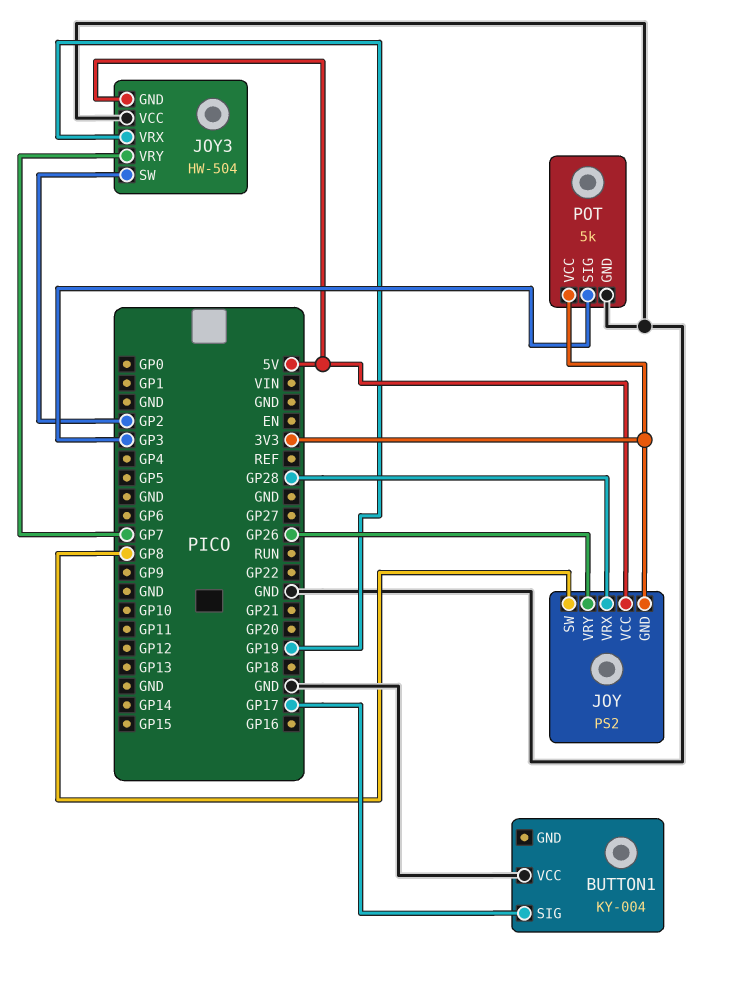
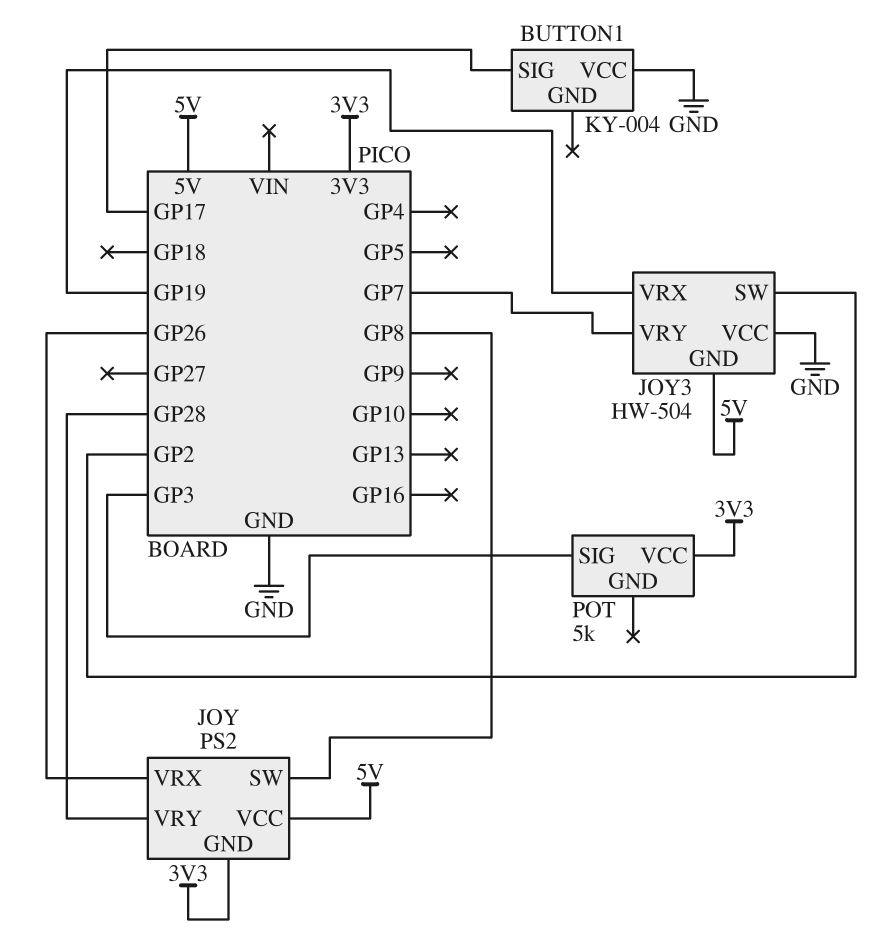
JOY pin VRX: GP28 -> GP26
JOY pin VRY: GP26 -> GP28
POT pin GND: GND -> none

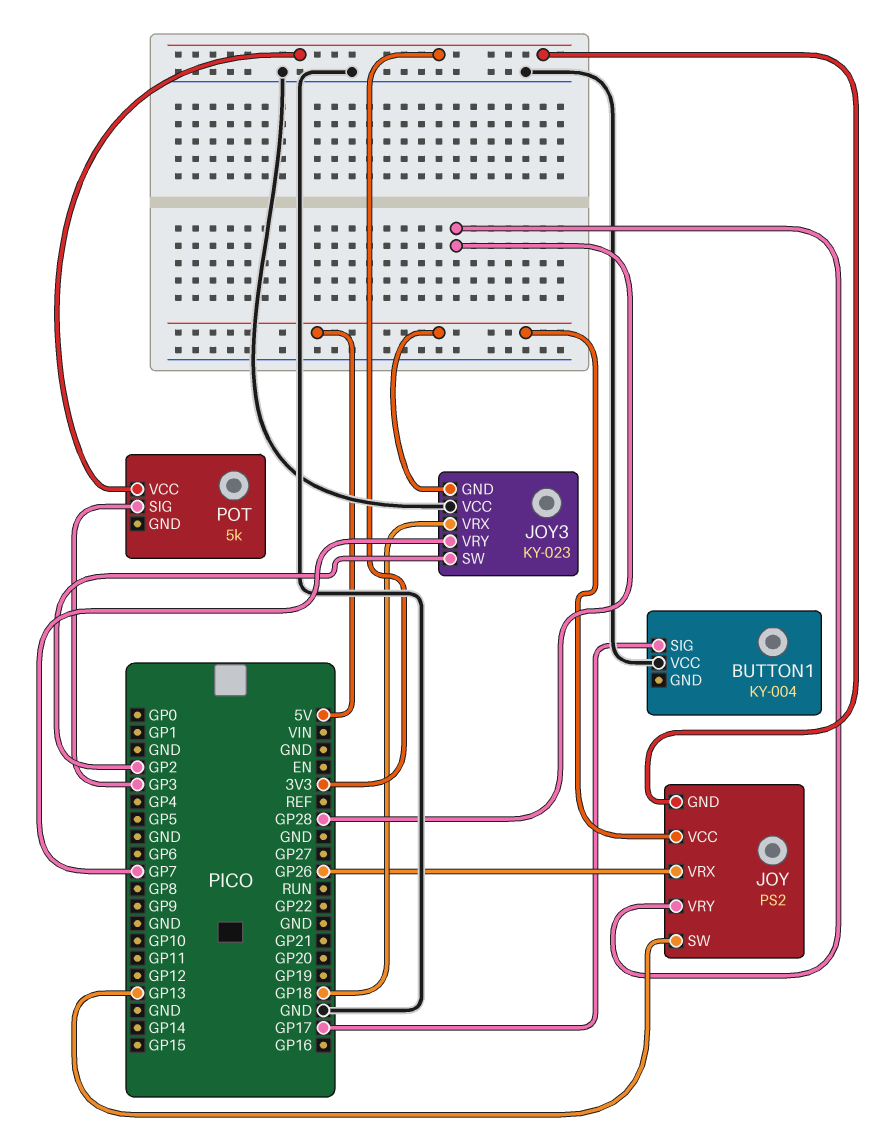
JOY pin SW: GP8 -> GP13
JOY3: HW-504 -> KY-023
JOY3 pin VRX: GP19 -> GP18

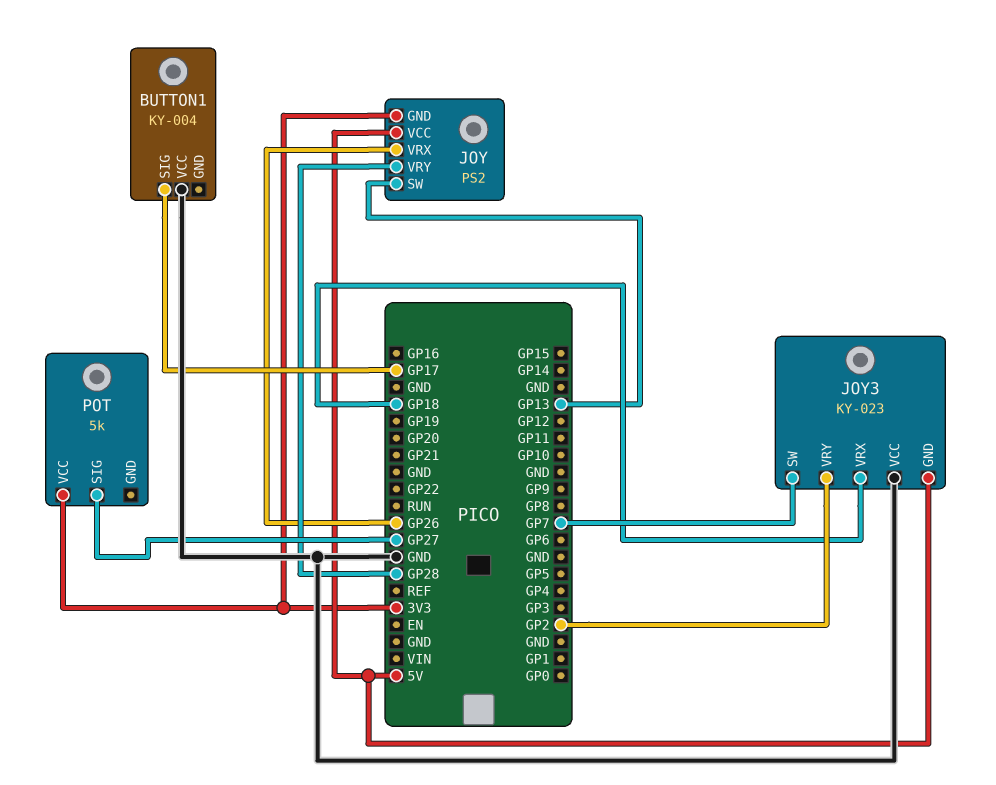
JOY3 pin SW: GP2 -> GP7
JOY3 pin VRY: GP7 -> GP2
POT pin SIG: GP3 -> GP27

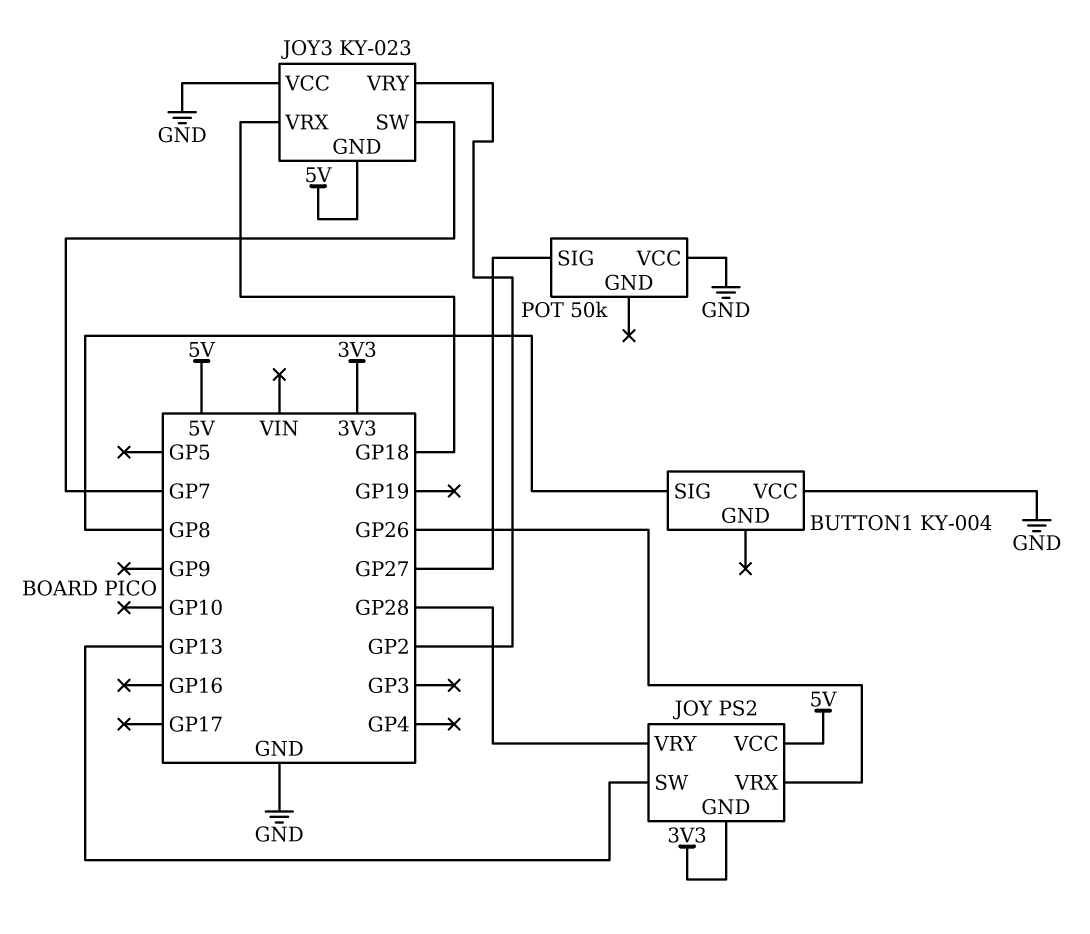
BUTTON1 pin SIG: GP17 -> GP8
POT: 5k -> 50k
POT pin VCC: 3V3 -> GND

